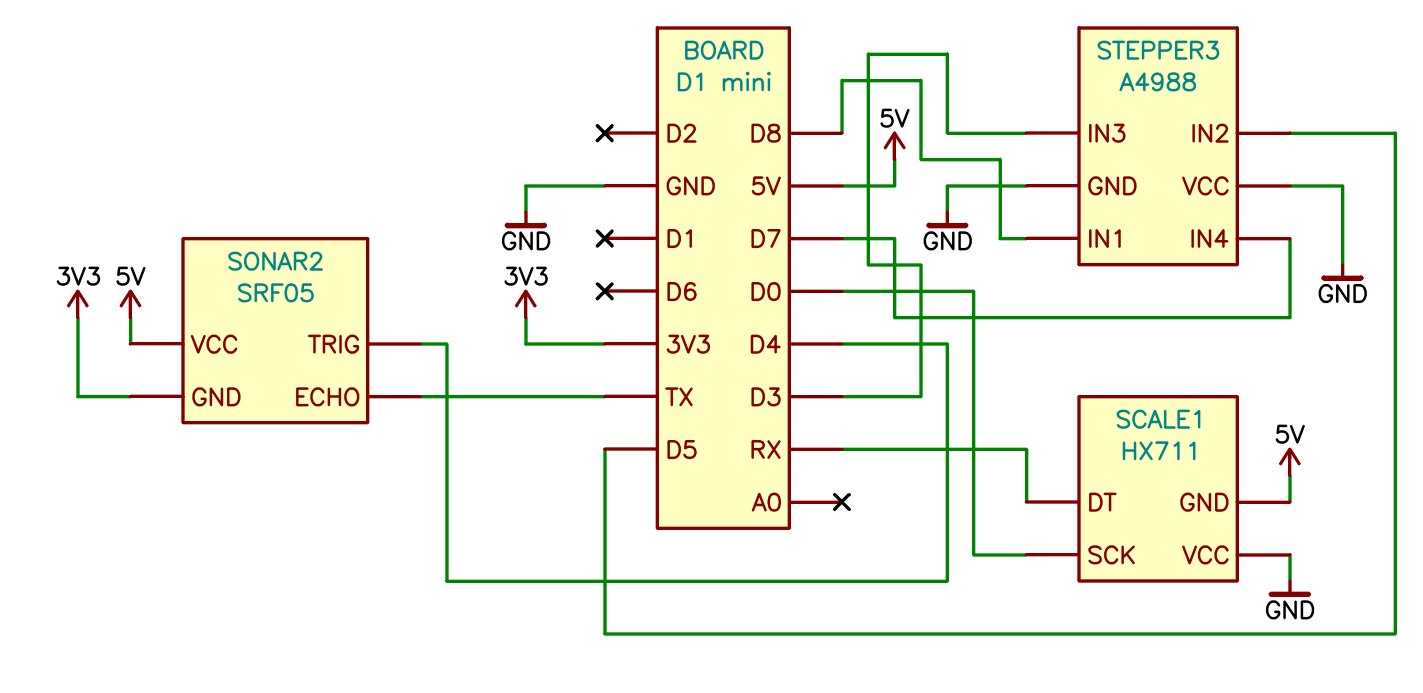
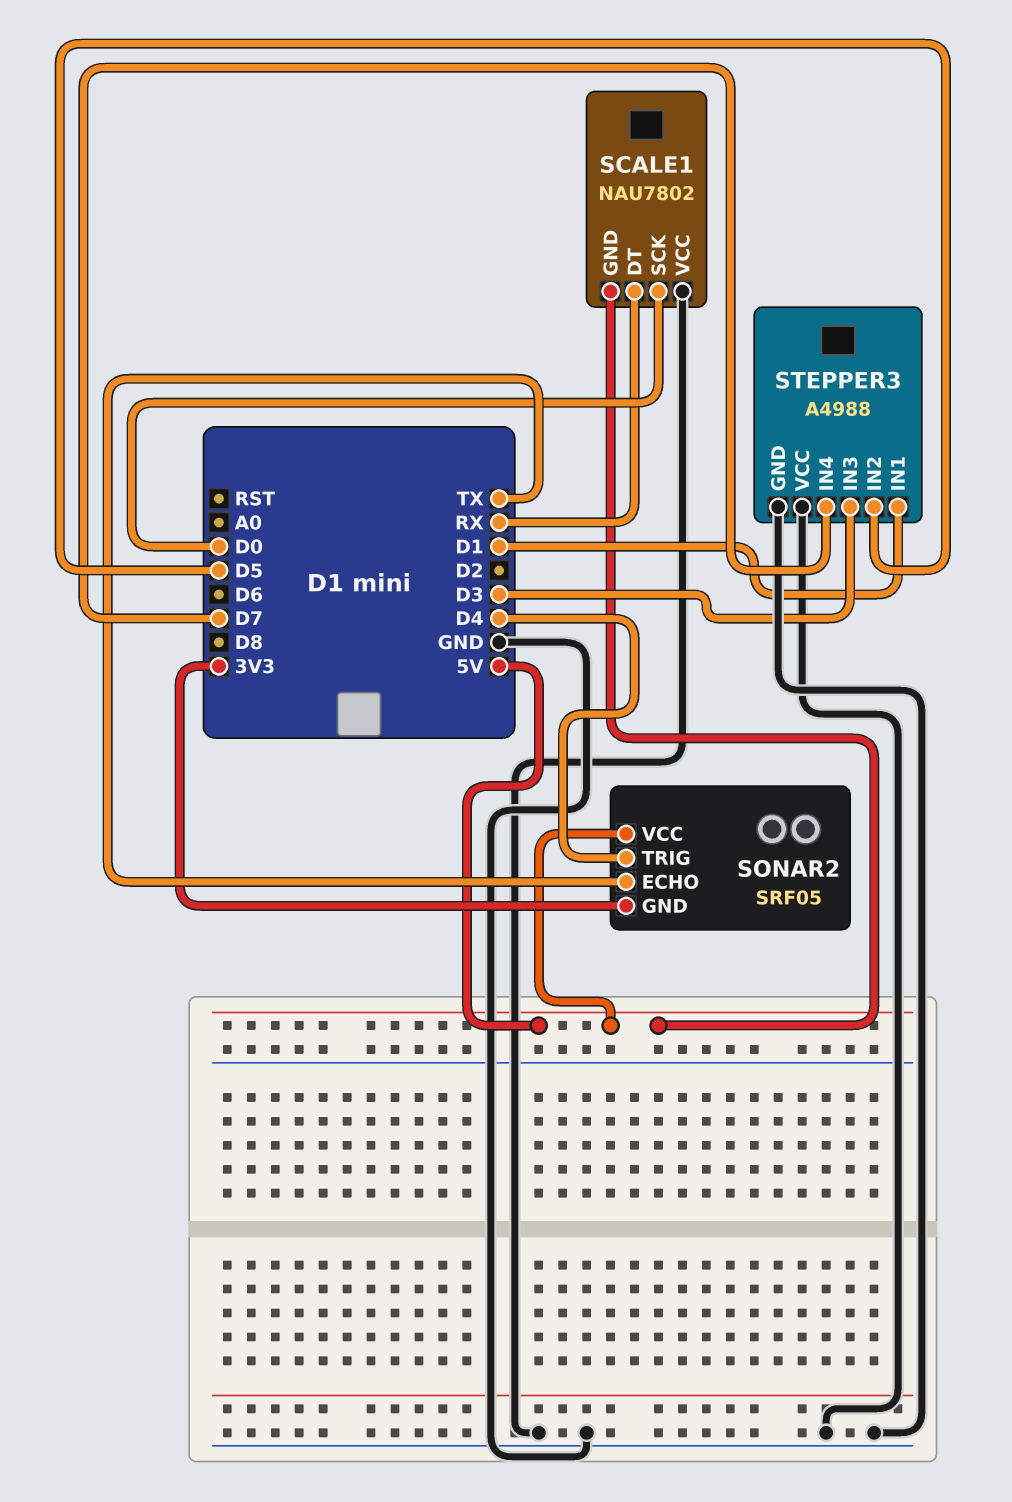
SCALE1: HX711 -> NAU7802
STEPPER3 pin IN1: D8 -> D1

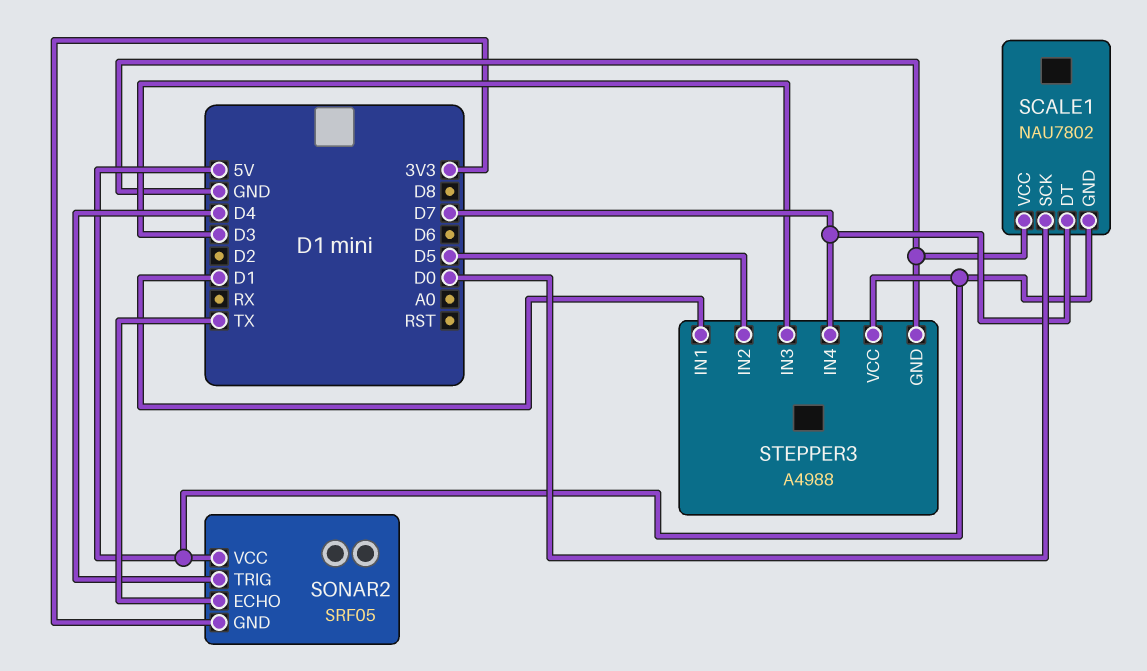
SCALE1 pin DT: RX -> D7
STEPPER3 pin VCC: GND -> 5V

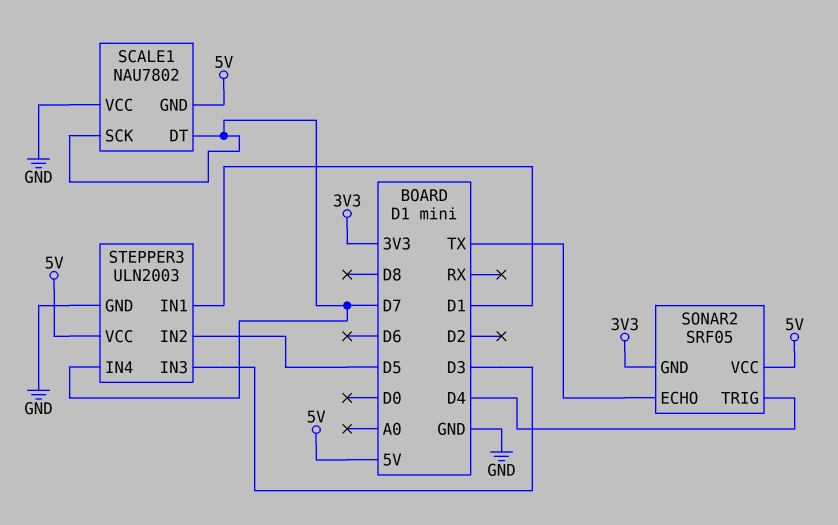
SCALE1 pin SCK: D0 -> D7
STEPPER3: A4988 -> ULN2003

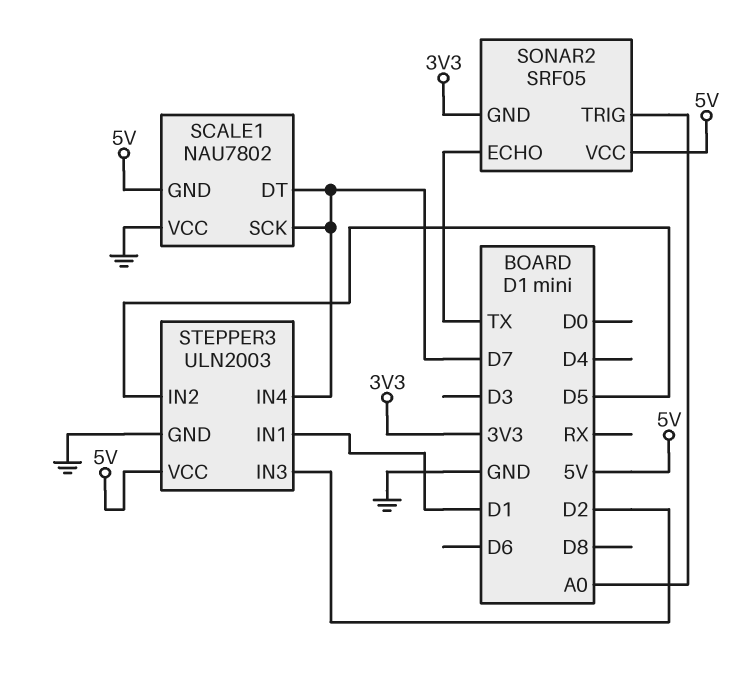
SONAR2 pin TRIG: D4 -> A0
STEPPER3 pin IN3: D3 -> D2

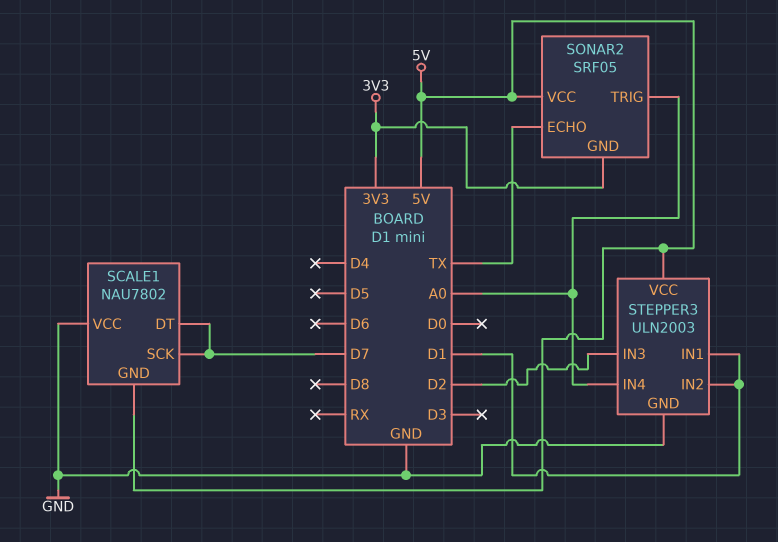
STEPPER3 pin IN2: D5 -> D1
STEPPER3 pin IN4: D7 -> A0

